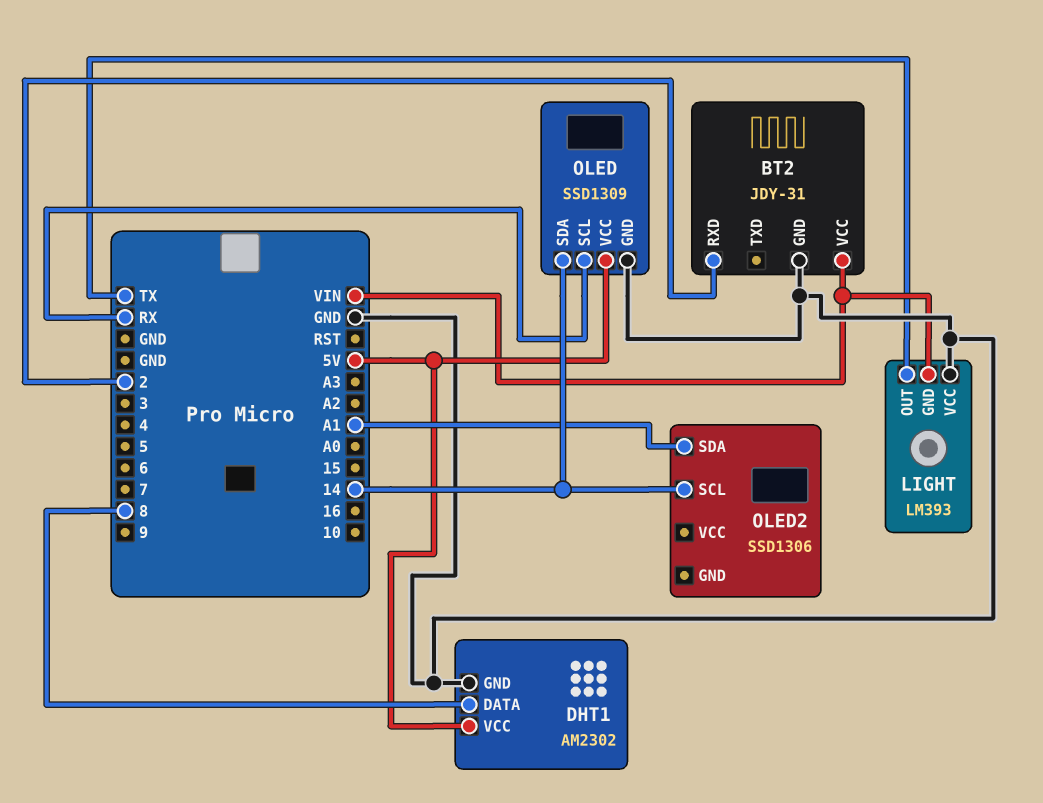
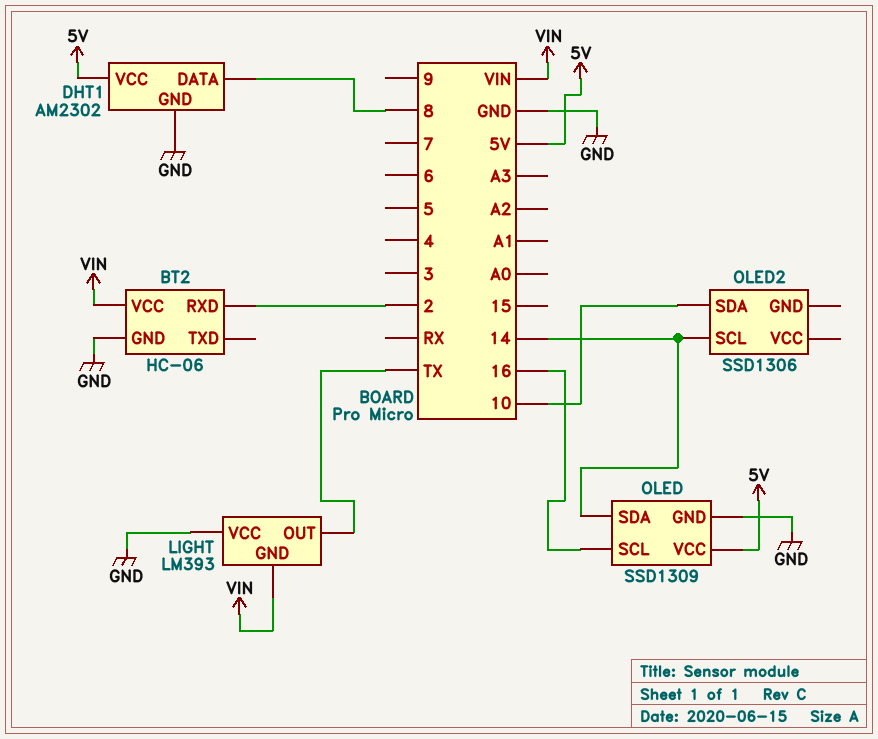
BT2: JDY-31 -> HC-06
OLED pin SCL: RX -> 16
OLED2 pin SDA: A1 -> 10

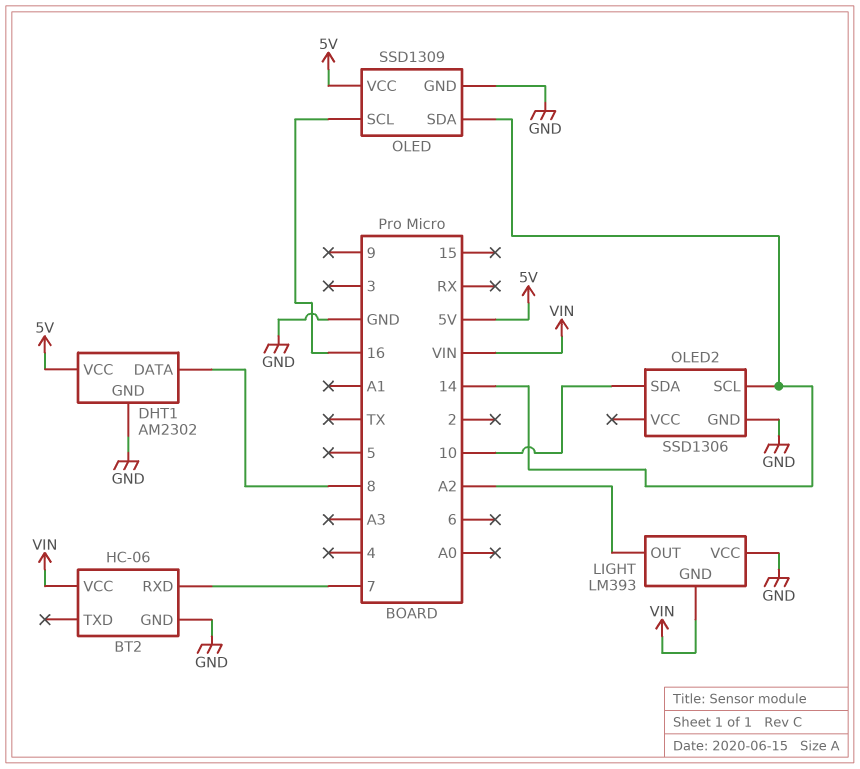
BT2 pin RXD: 2 -> 7
LIGHT pin OUT: TX -> A2
OLED2 pin GND: none -> GND

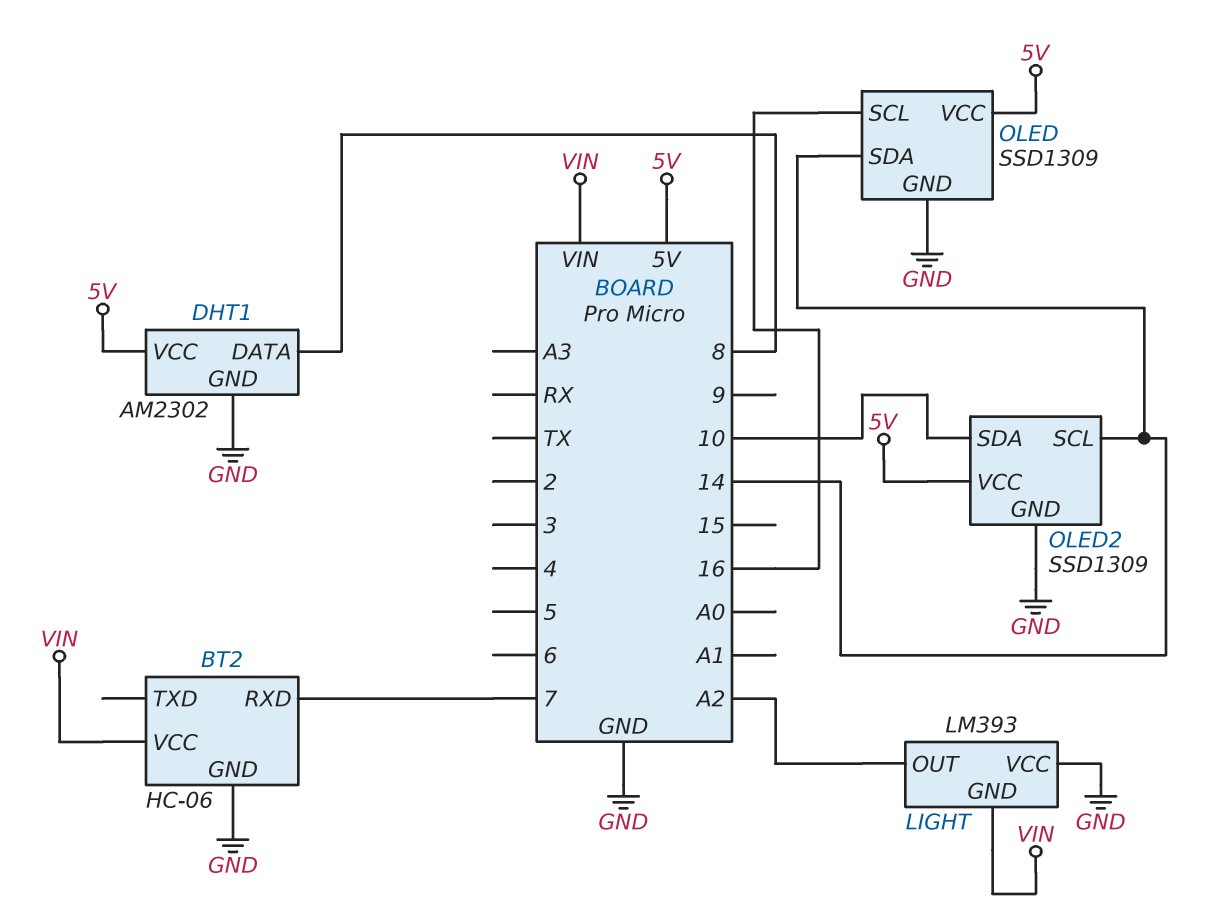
OLED2: SSD1306 -> SSD1309
OLED2 pin VCC: none -> 5V

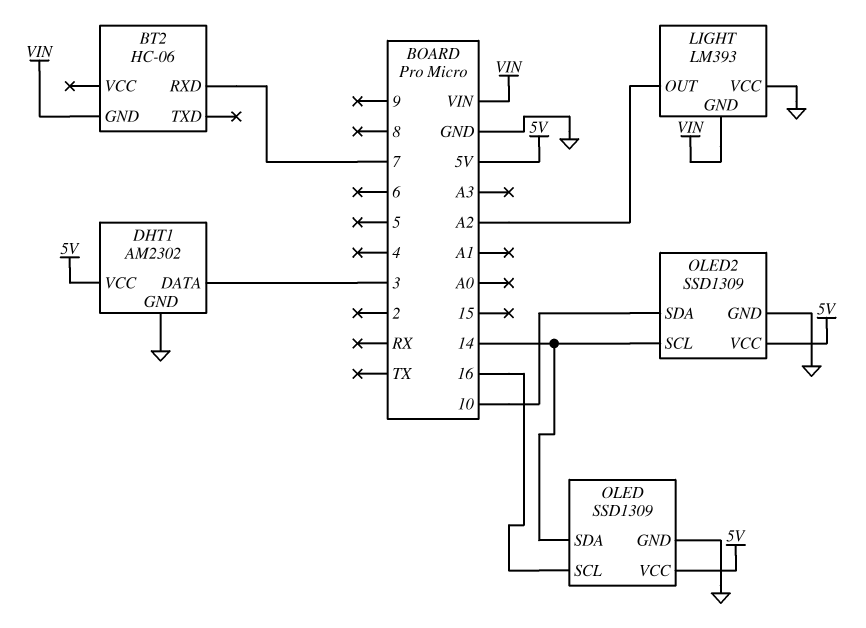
BT2 pin GND: GND -> VIN
BT2 pin VCC: VIN -> none
DHT1 pin DATA: 8 -> 3

